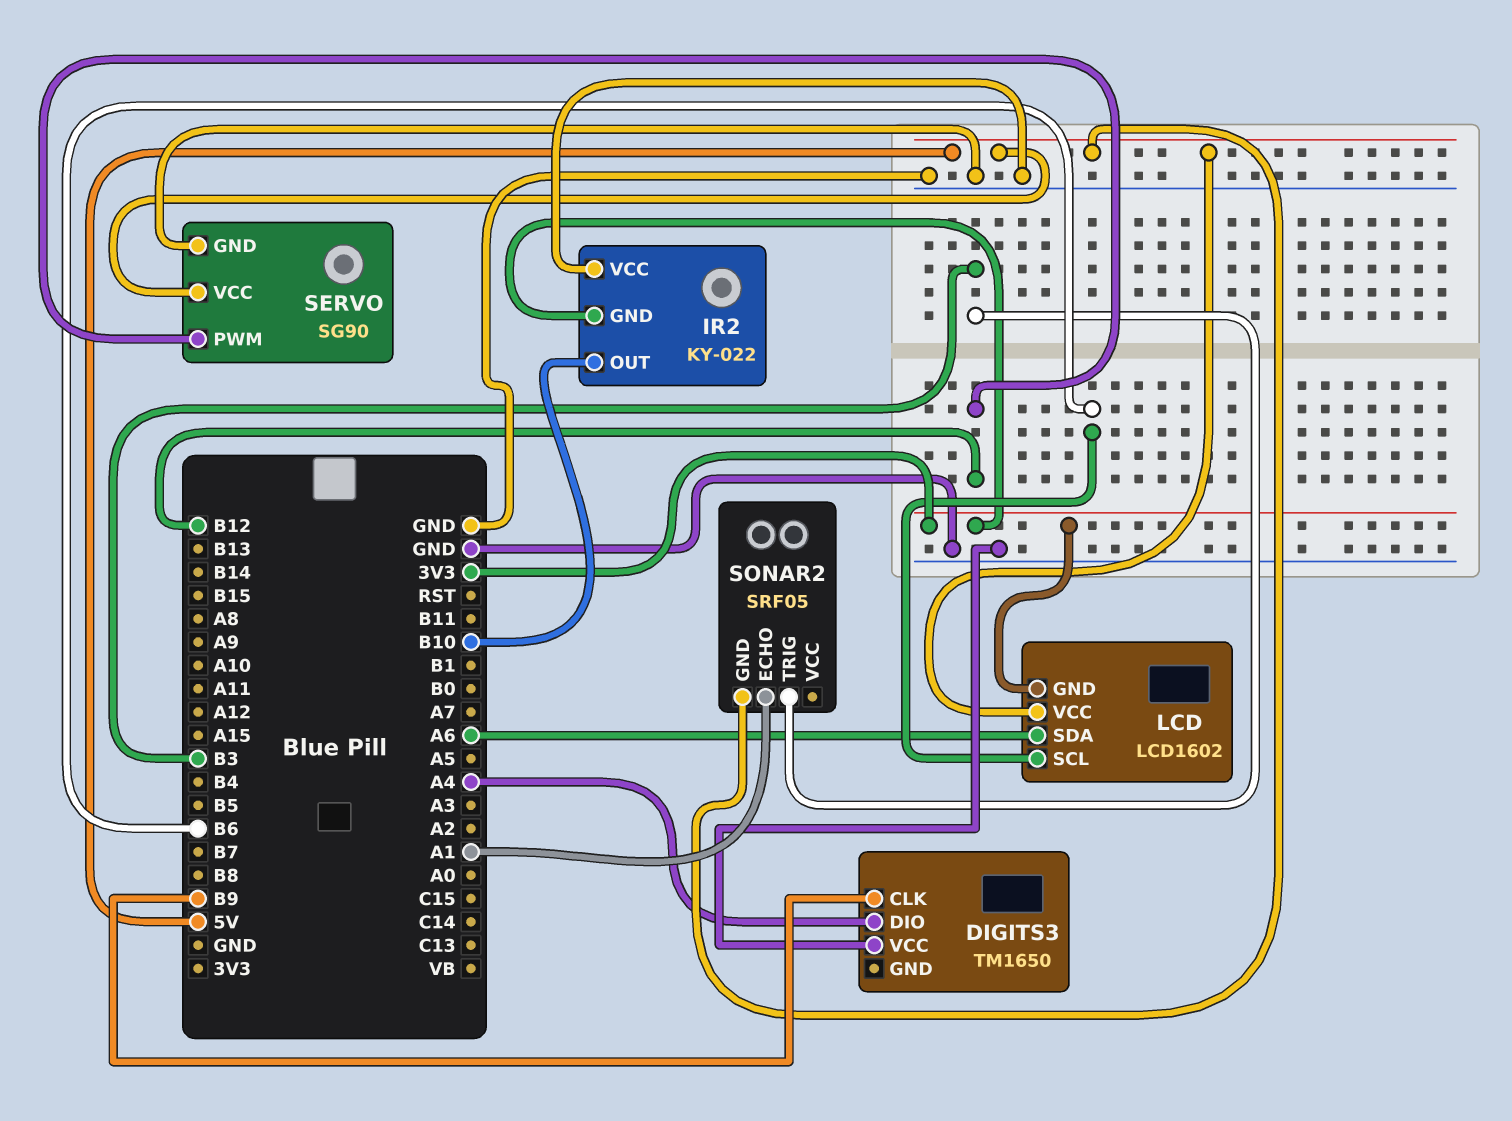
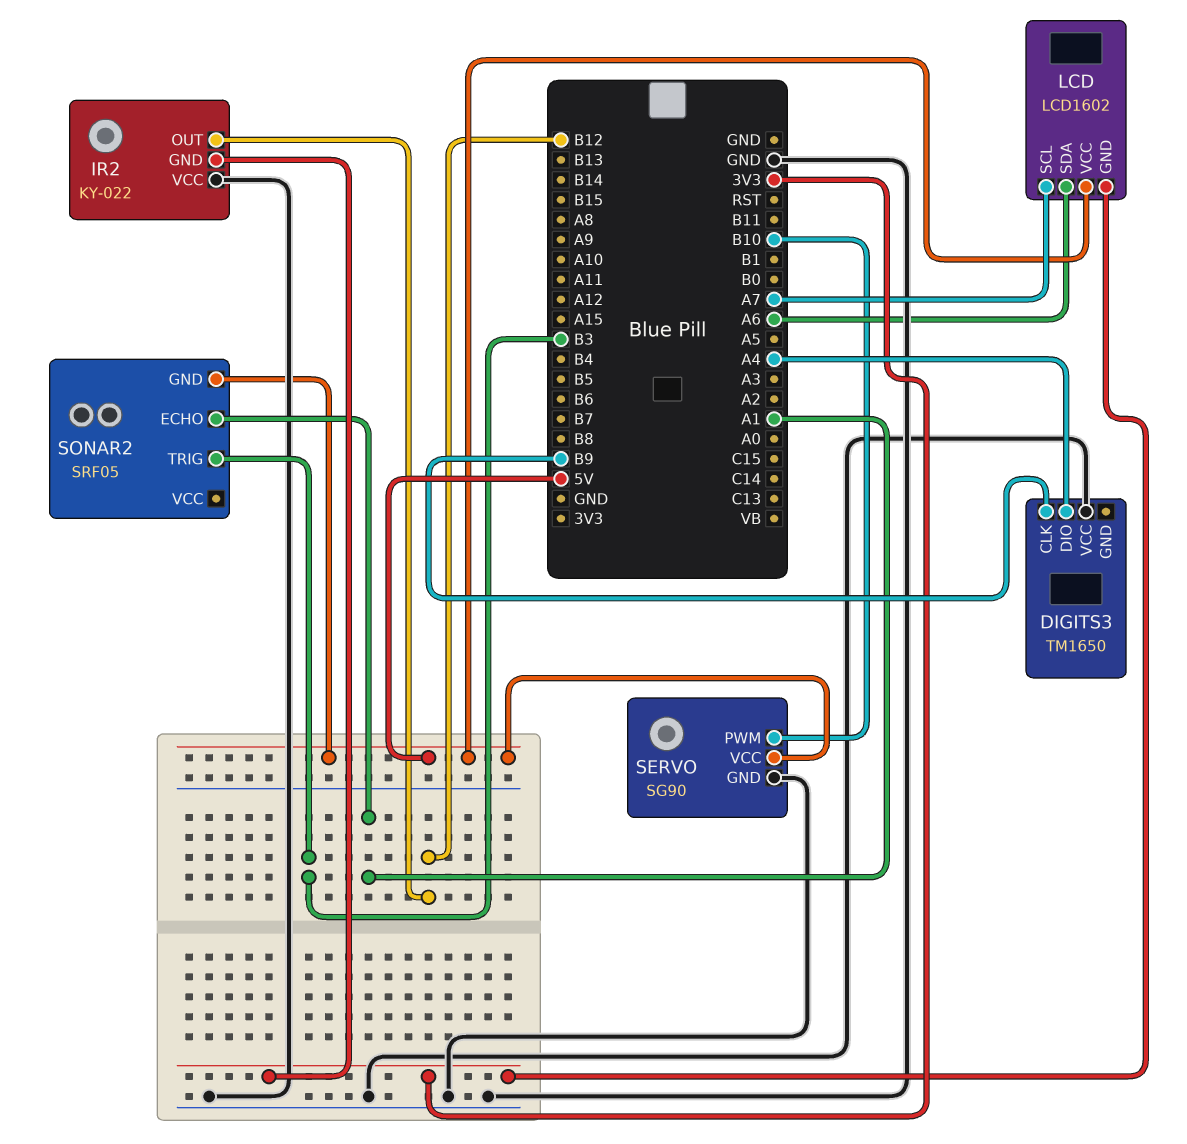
IR2 pin OUT: B10 -> B12
LCD pin SCL: B6 -> A7
SERVO pin PWM: B12 -> B10

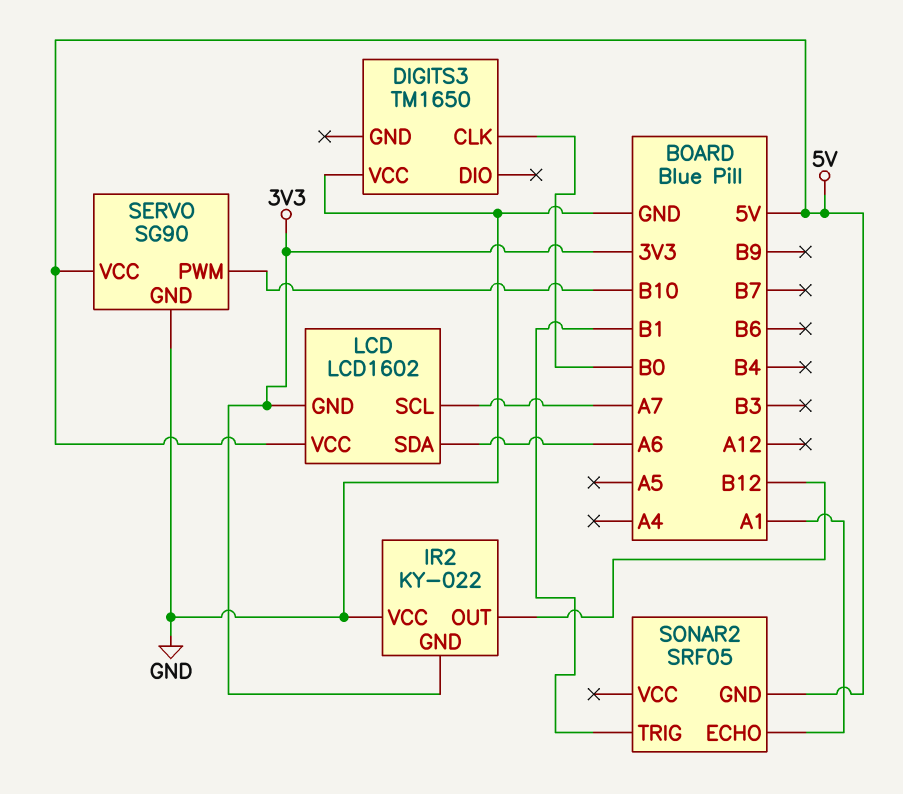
DIGITS3 pin CLK: B9 -> B0
DIGITS3 pin DIO: A4 -> none
SONAR2 pin TRIG: B3 -> B1

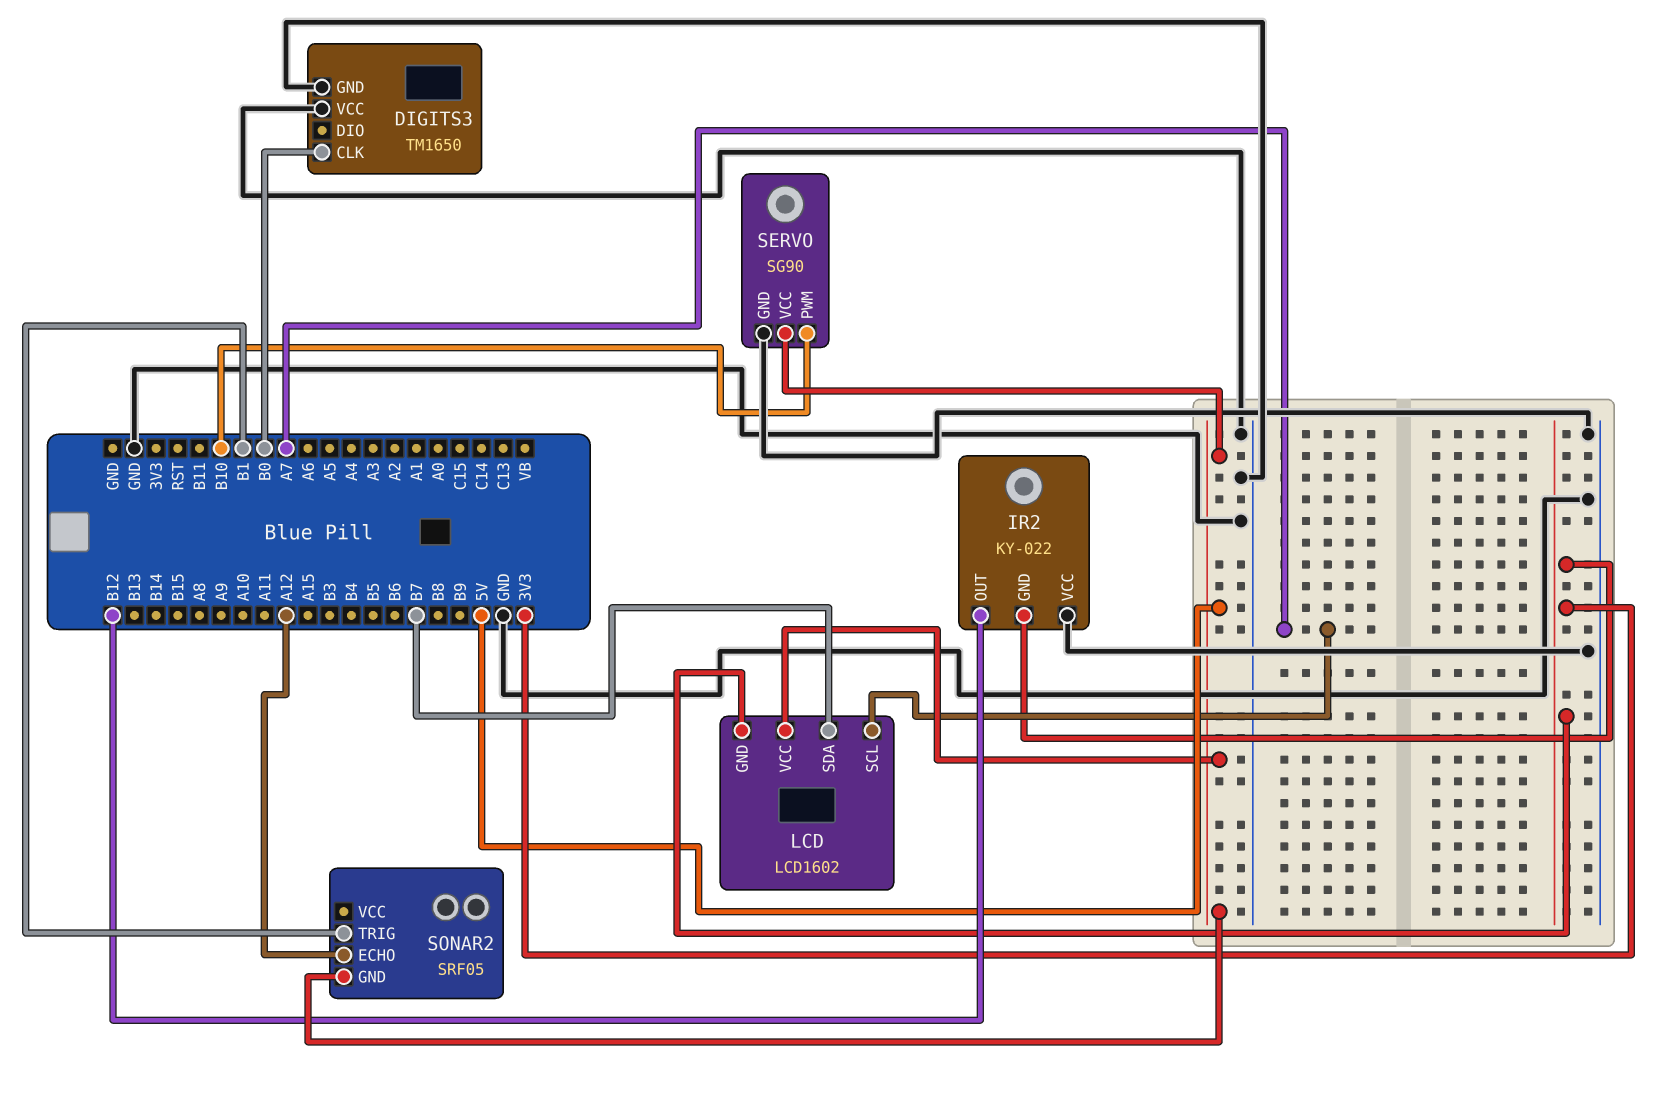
DIGITS3 pin GND: none -> GND
LCD pin SDA: A6 -> B7
SONAR2 pin ECHO: A1 -> A12

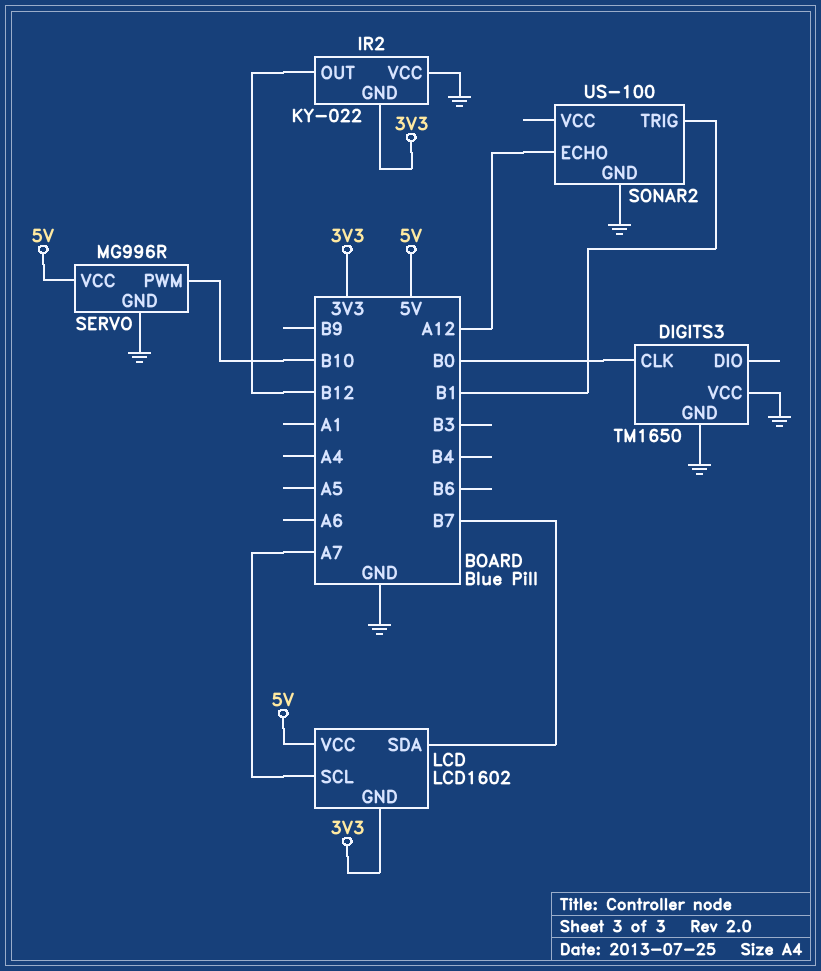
SERVO: SG90 -> MG996R
SONAR2: SRF05 -> US-100
SONAR2 pin GND: 5V -> GND

